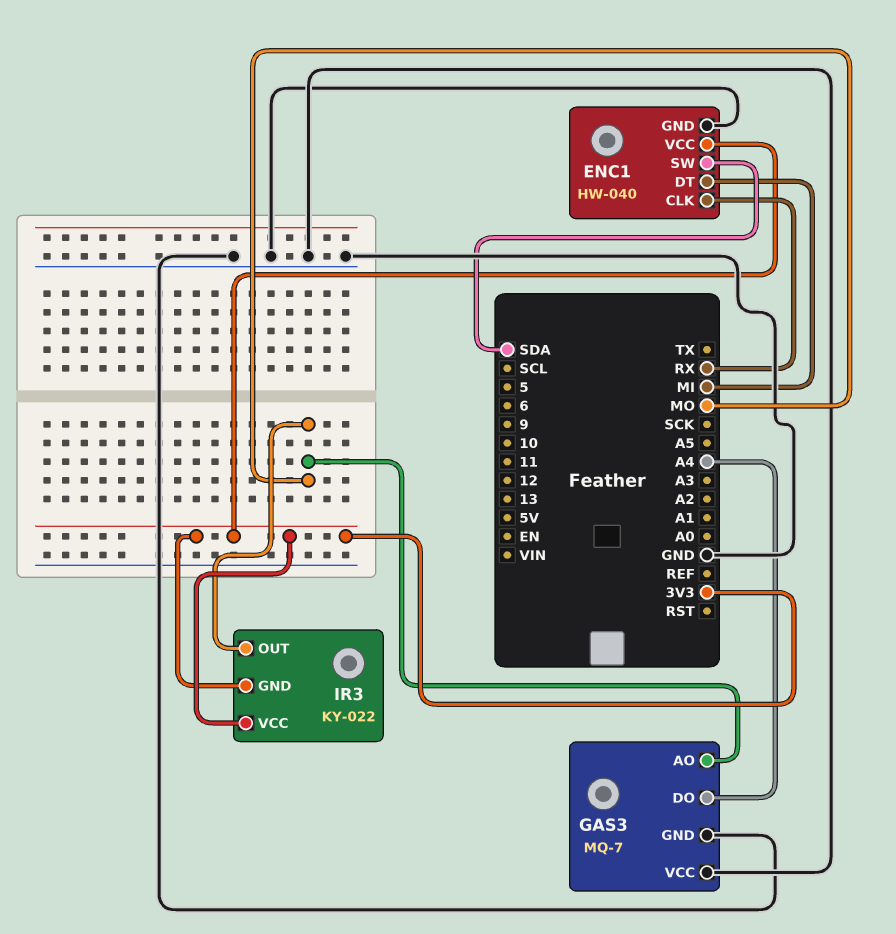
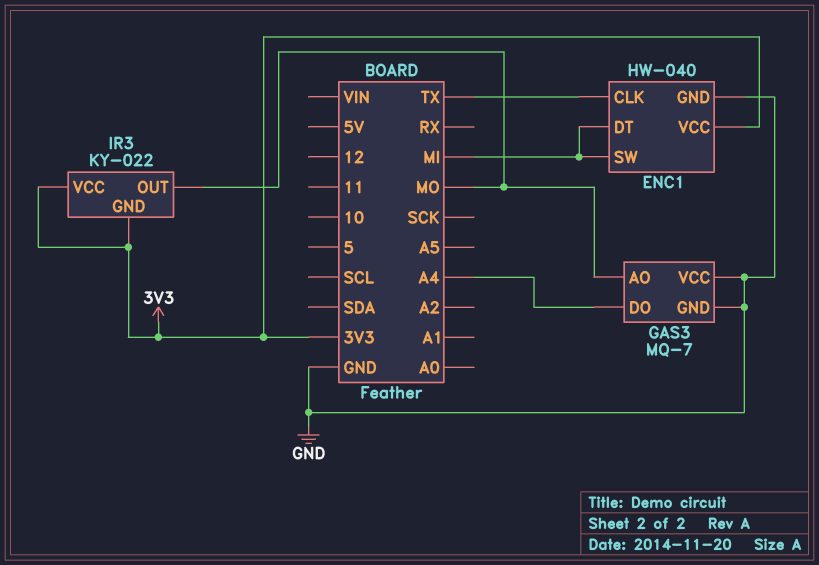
ENC1 pin CLK: RX -> TX
ENC1 pin SW: SDA -> MI

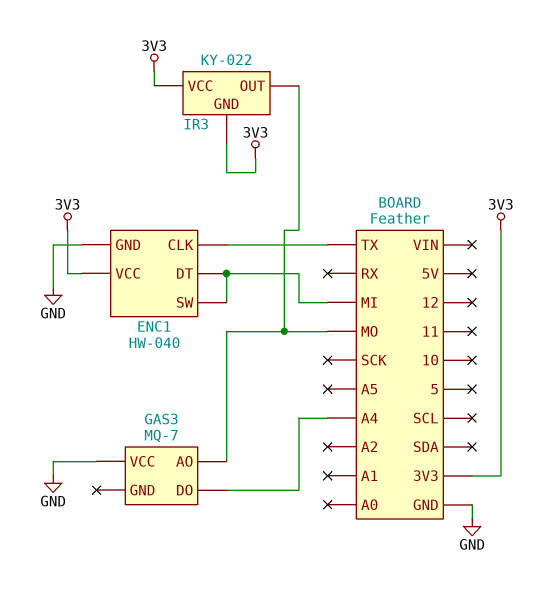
GAS3 pin GND: GND -> none

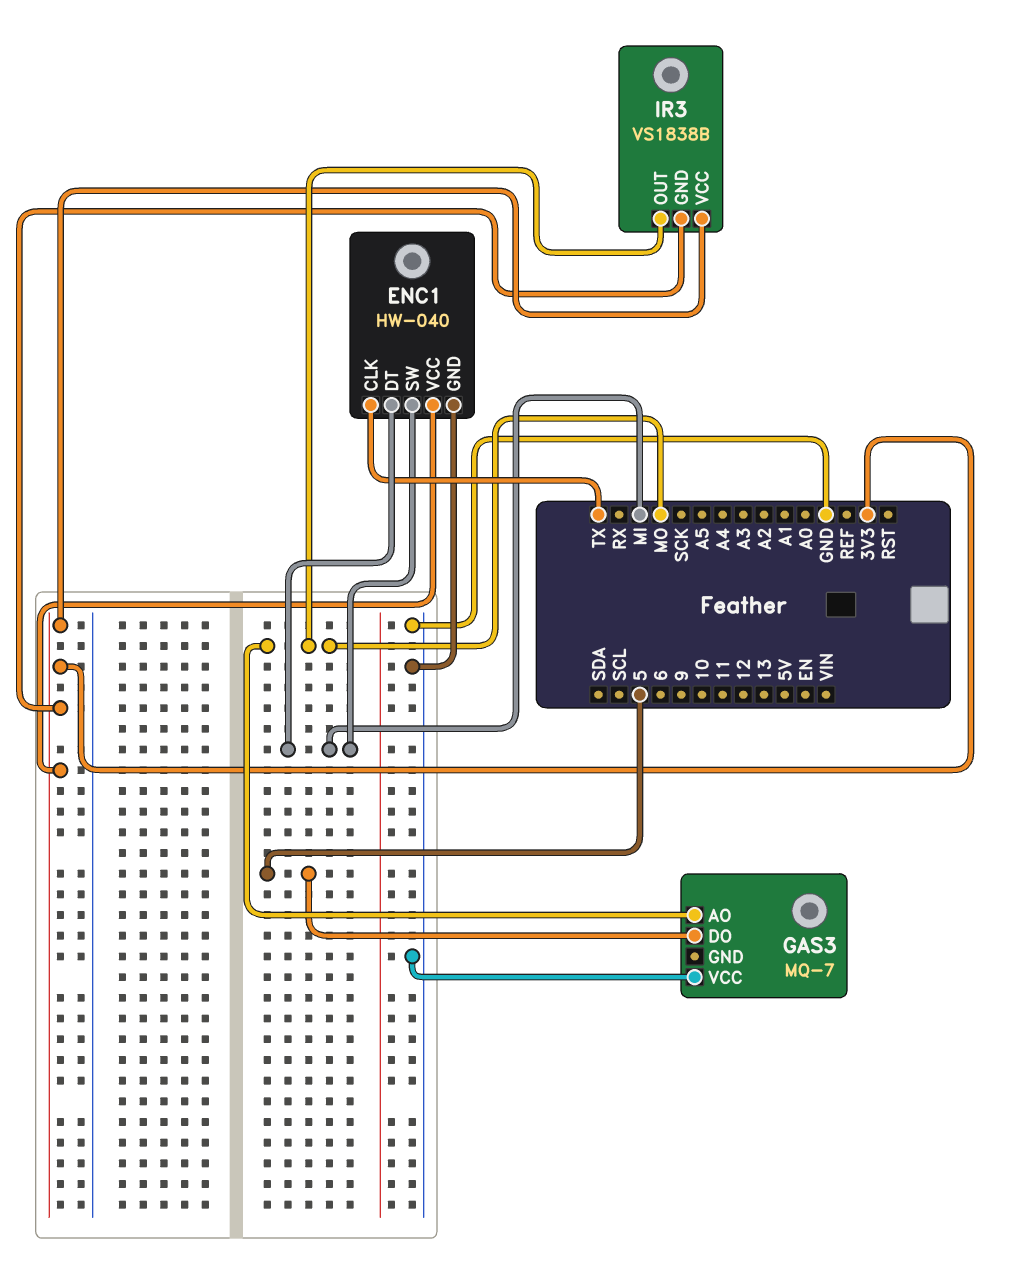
GAS3 pin DO: A4 -> 5
IR3: KY-022 -> VS1838B

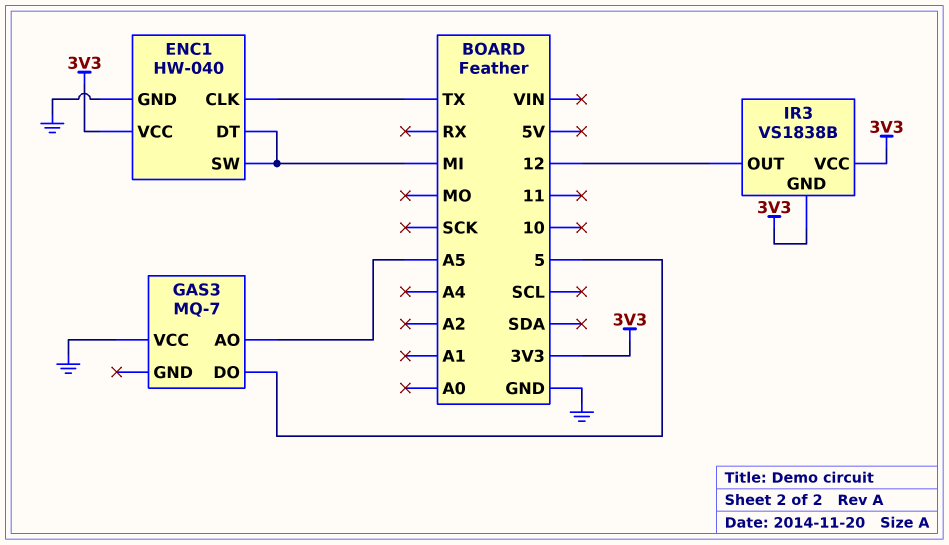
GAS3 pin AO: MO -> A5
IR3 pin OUT: MO -> 12

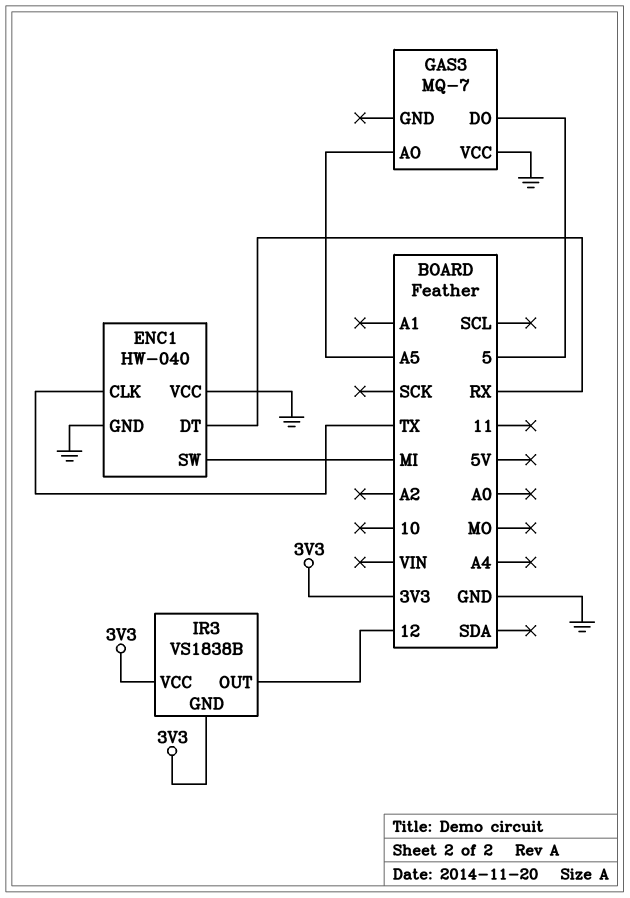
ENC1 pin DT: MI -> RX
ENC1 pin VCC: 3V3 -> GND

